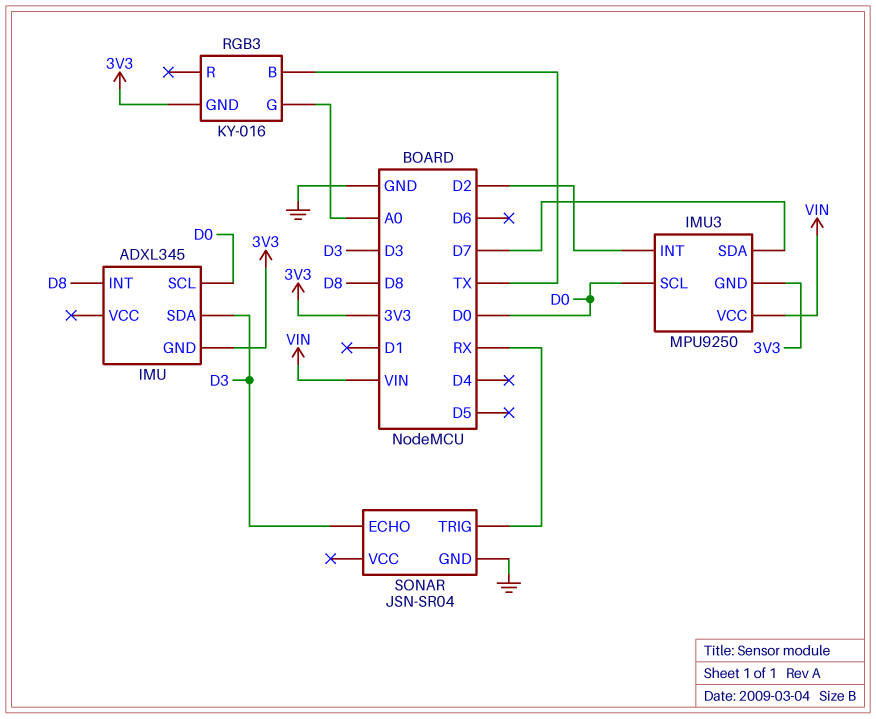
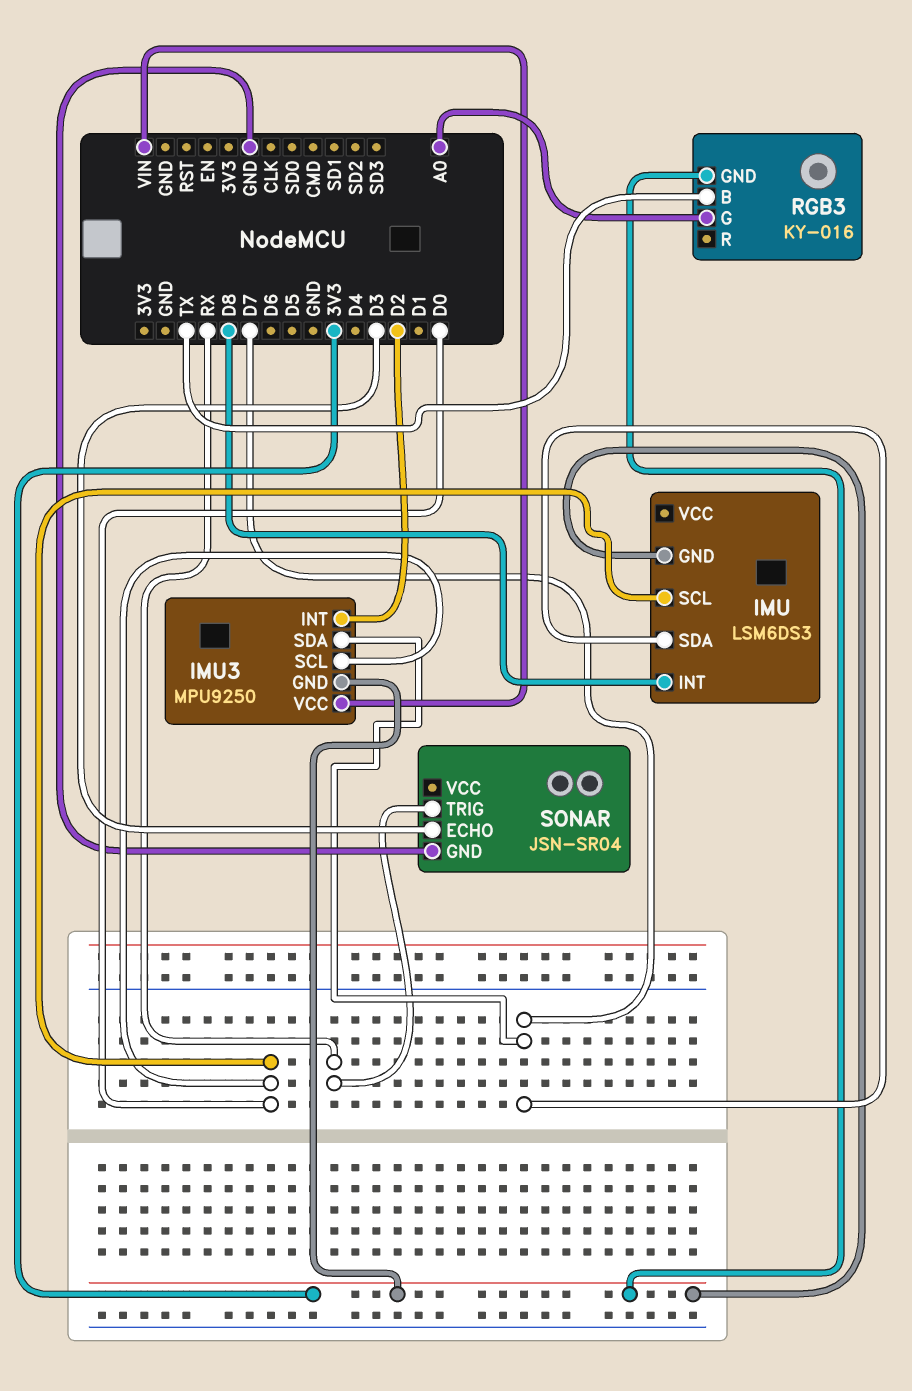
IMU: ADXL345 -> LSM6DS3
IMU pin SDA: D3 -> D7

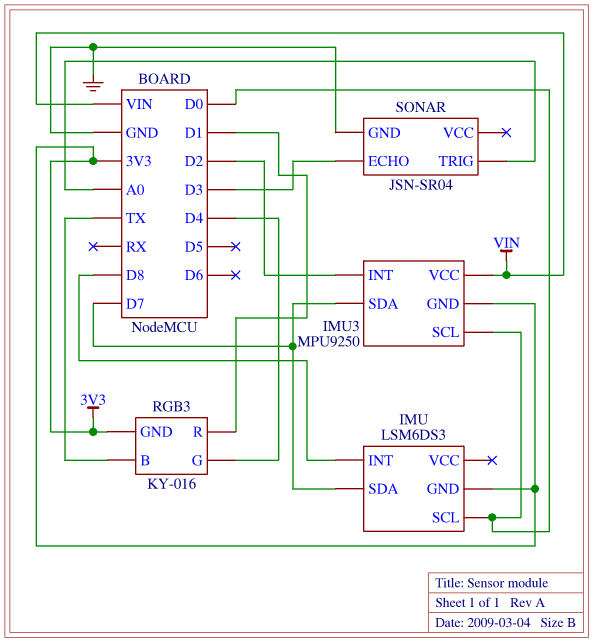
RGB3 pin G: A0 -> D4
RGB3 pin R: none -> D1
SONAR pin TRIG: RX -> A0

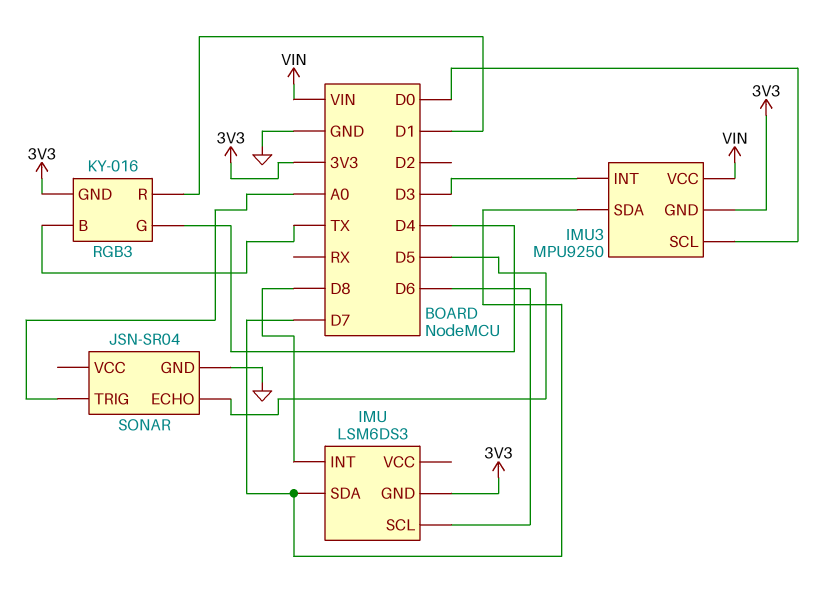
IMU pin SCL: D0 -> D6
IMU3 pin INT: D2 -> D3
SONAR pin ECHO: D3 -> D5

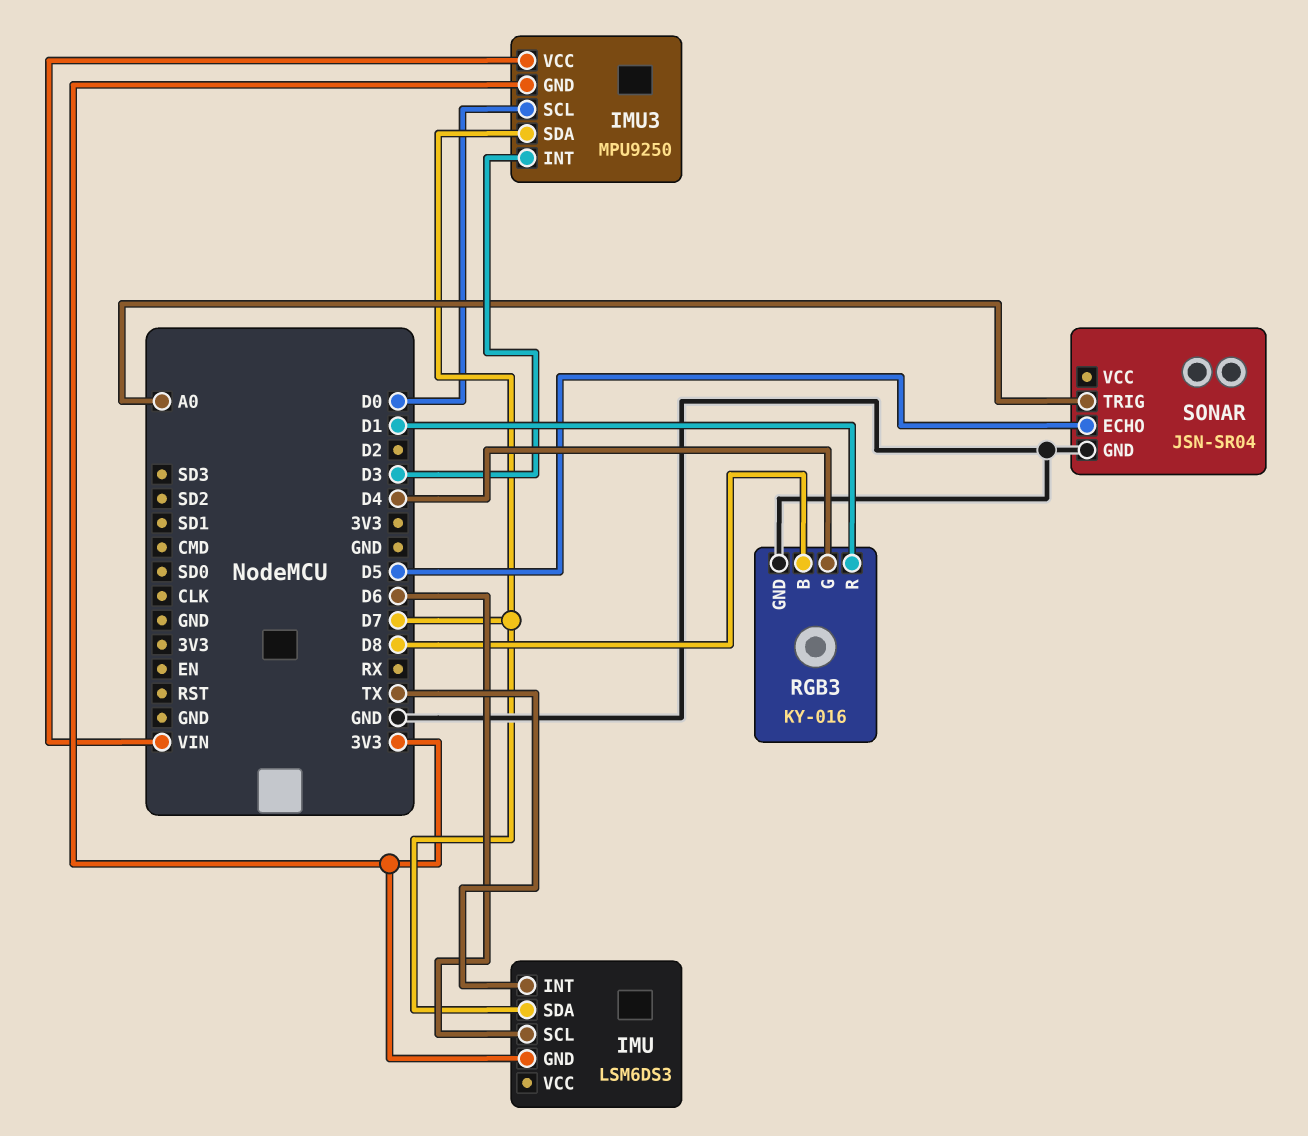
IMU pin INT: D8 -> TX
RGB3 pin B: TX -> D8
RGB3 pin GND: 3V3 -> GND

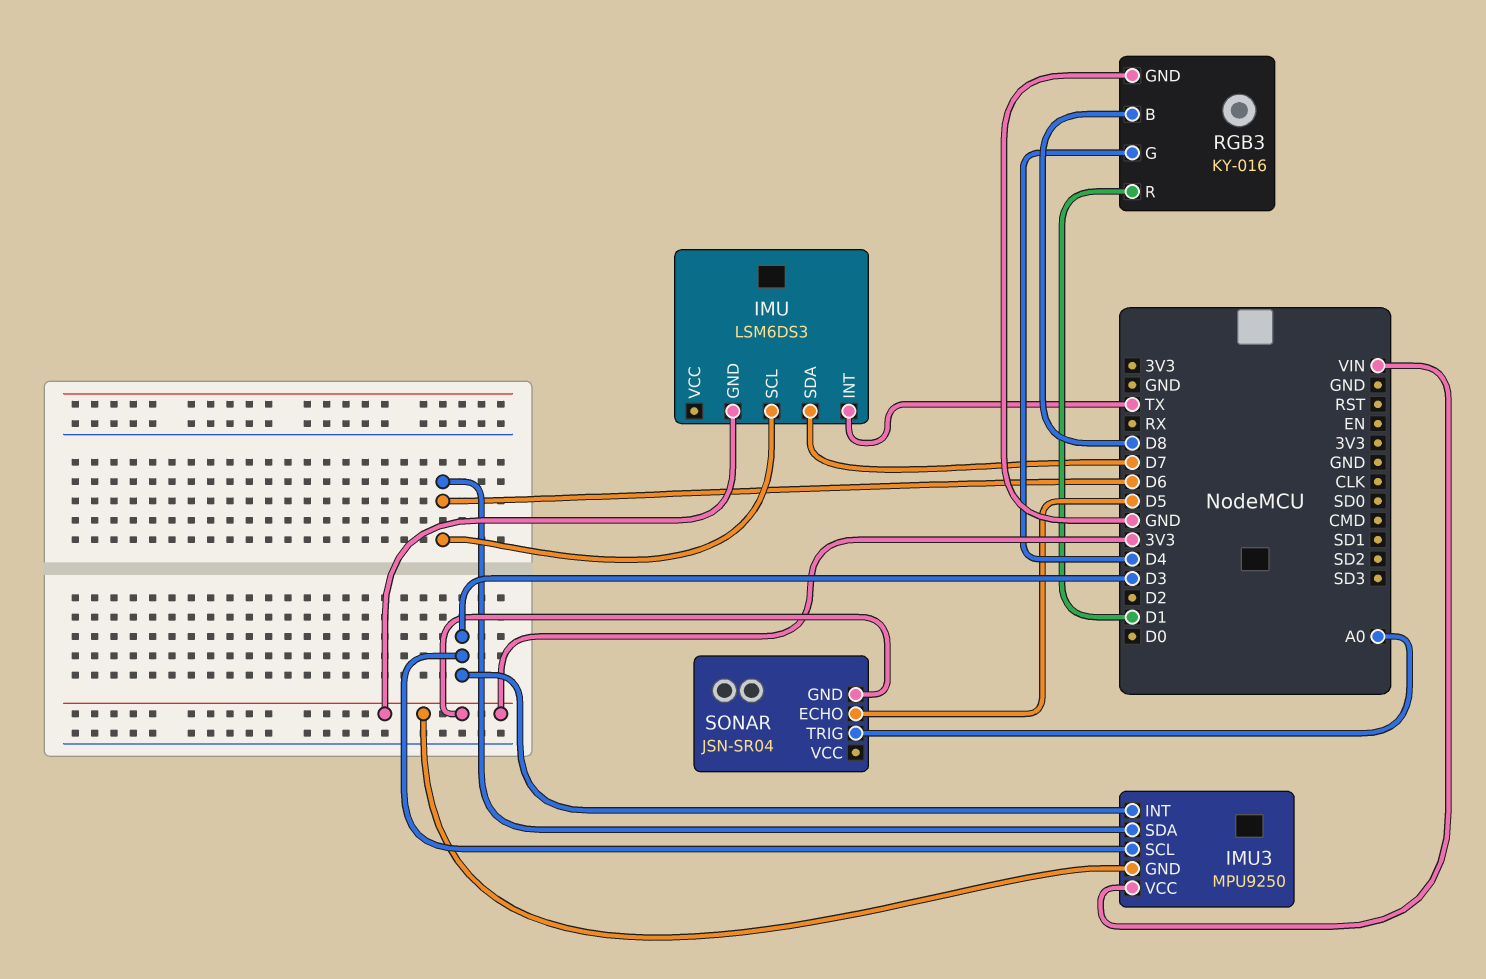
IMU3 pin SCL: D0 -> D3
IMU3 pin SDA: D7 -> D6
SONAR pin GND: GND -> 3V3

